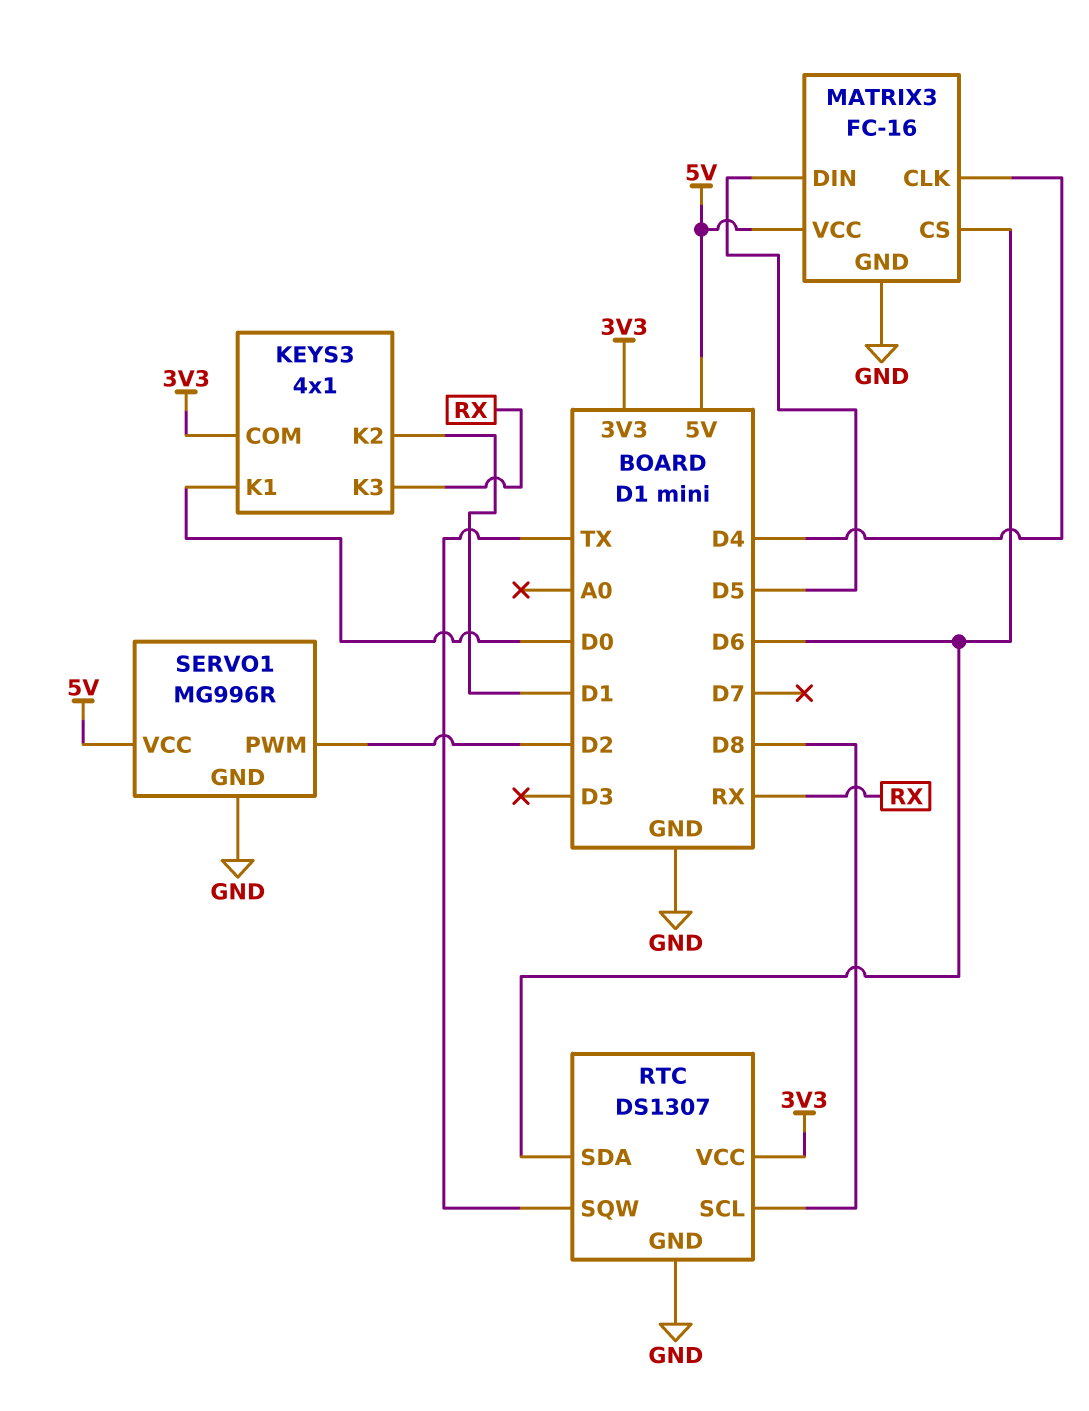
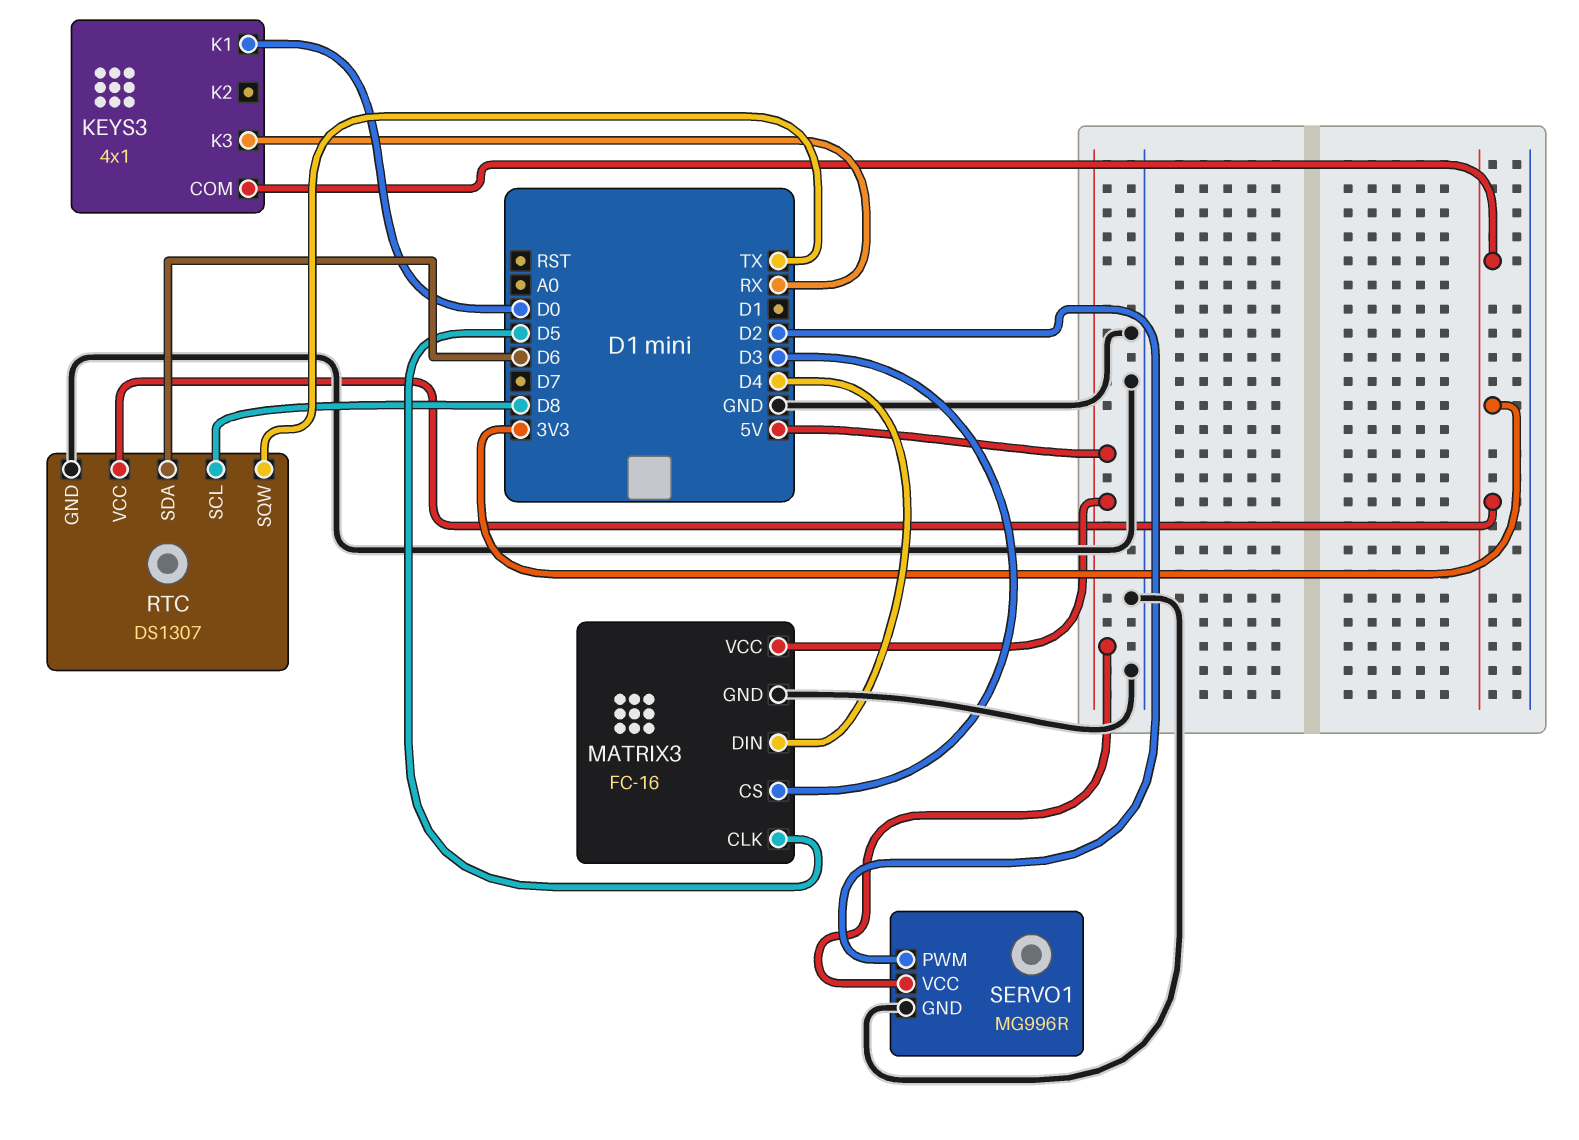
KEYS3 pin K2: D1 -> none
MATRIX3 pin CLK: D4 -> D5
MATRIX3 pin CS: D6 -> D3
MATRIX3 pin DIN: D5 -> D4

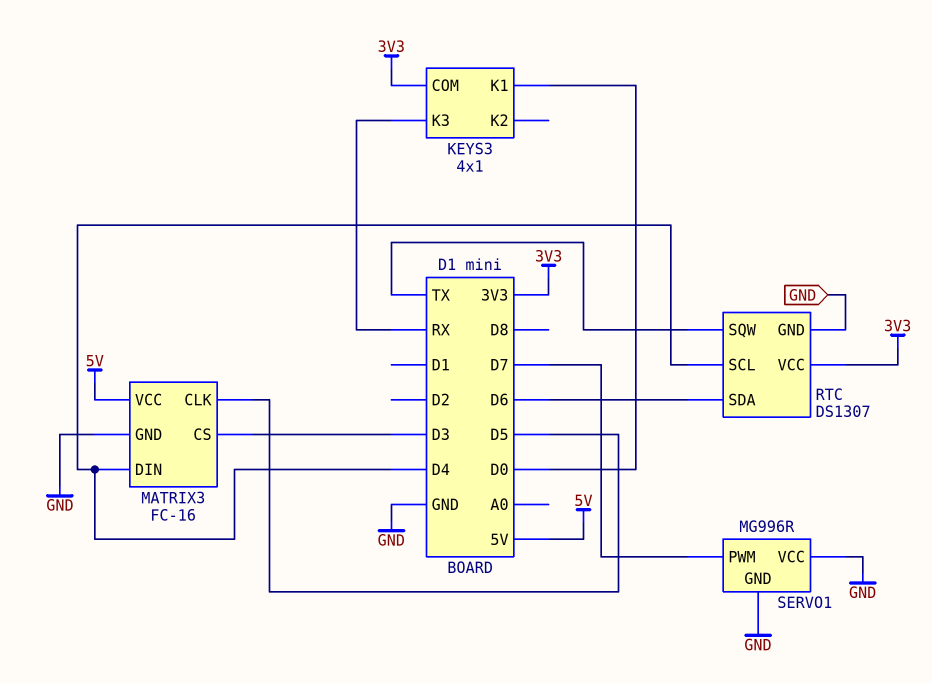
RTC pin SCL: D8 -> D4
SERVO1 pin PWM: D2 -> D7
SERVO1 pin VCC: 5V -> GND

